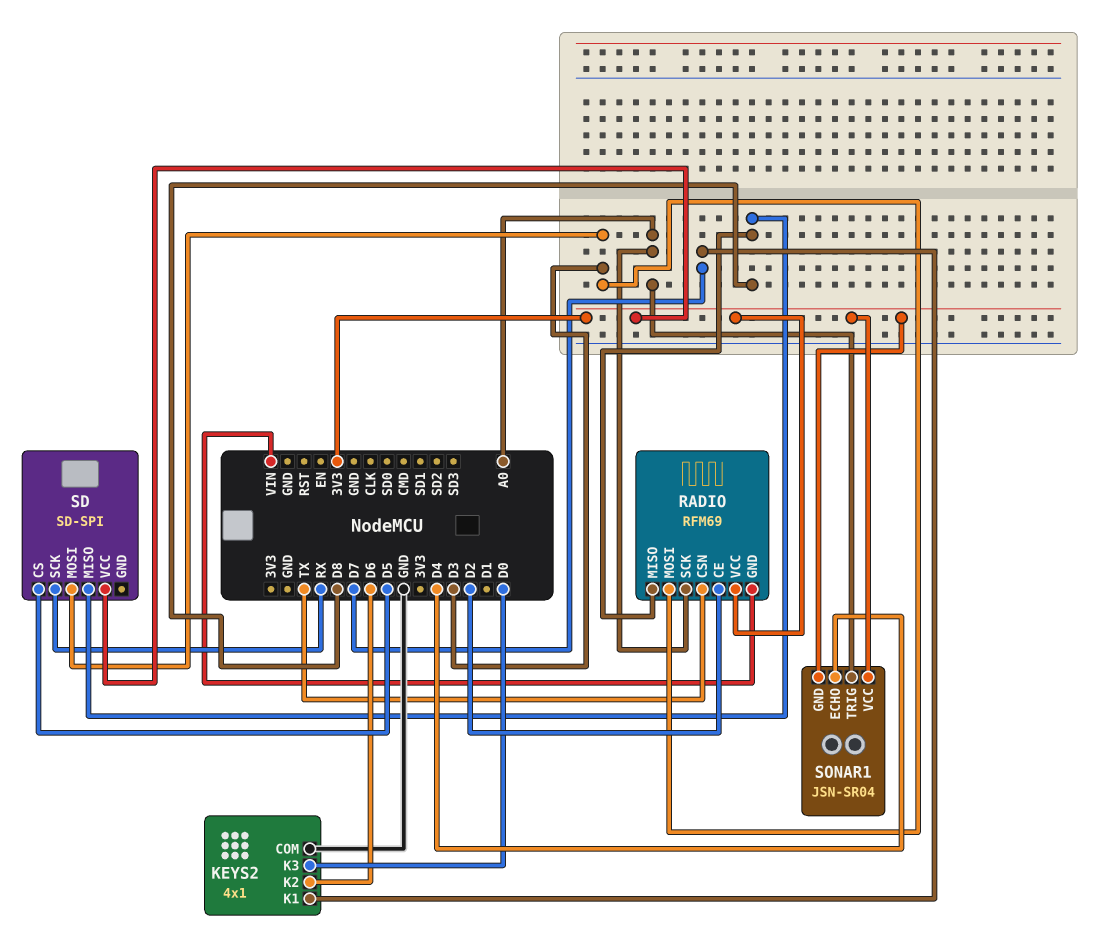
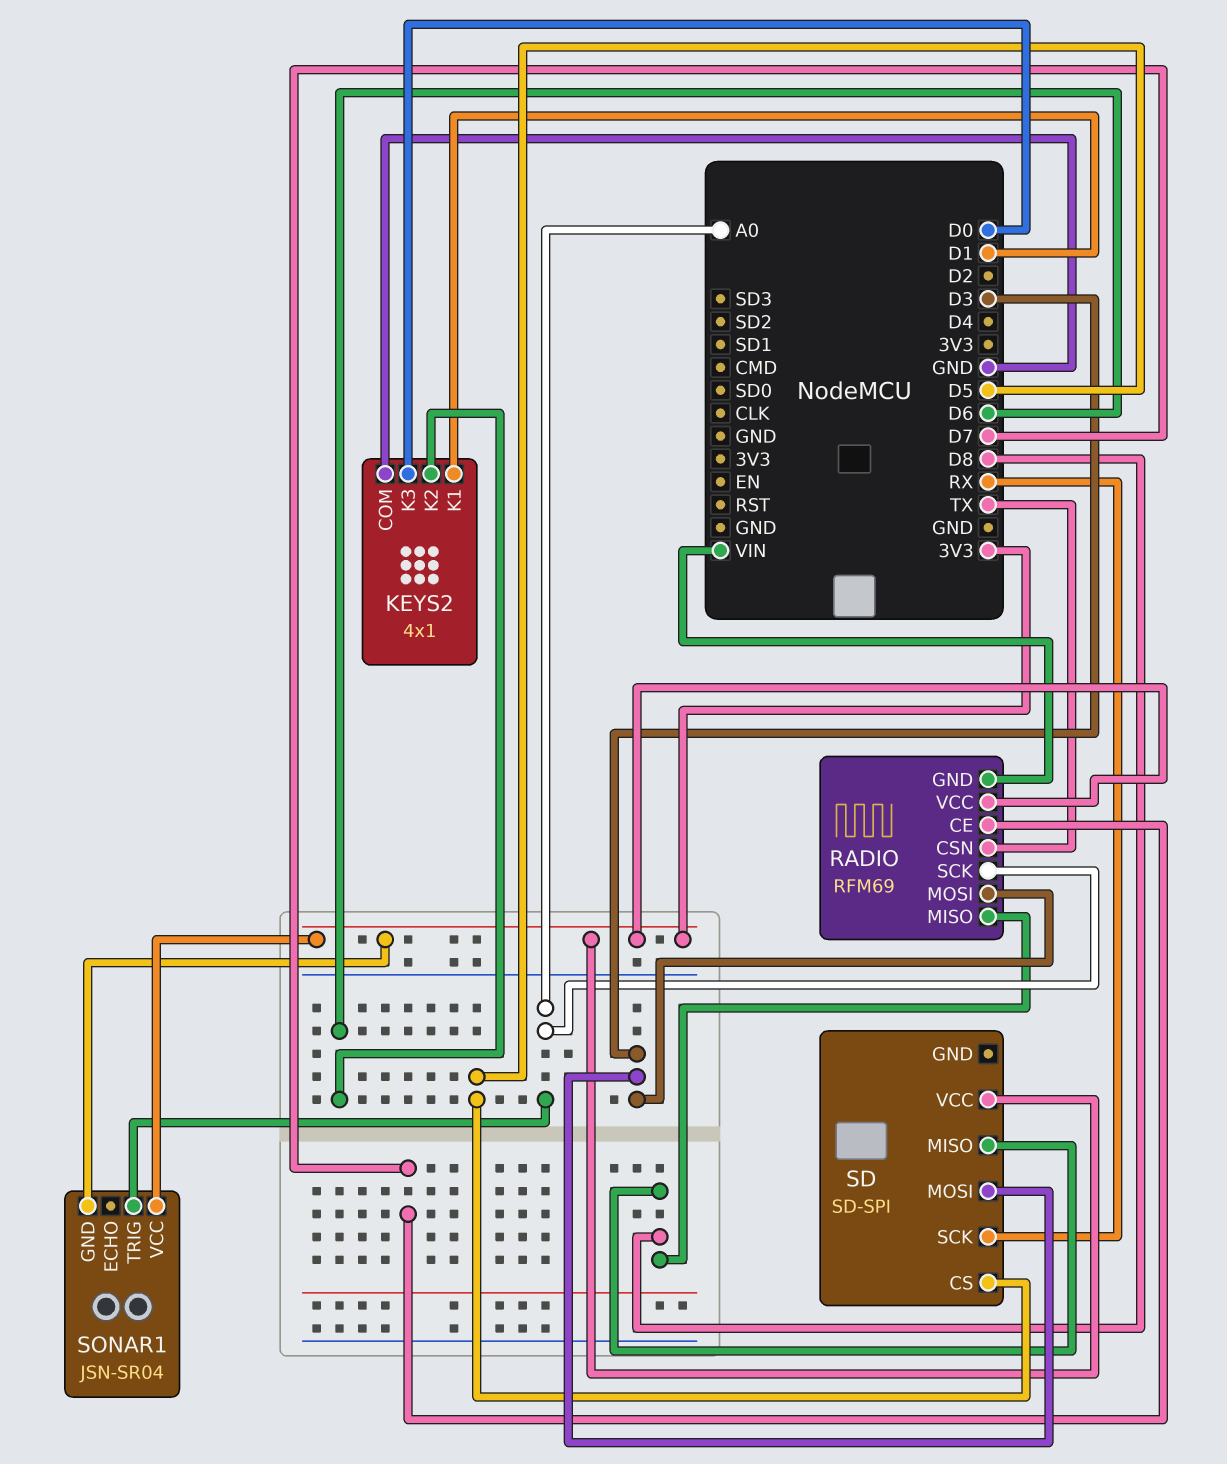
KEYS2 pin K1: D7 -> D1
RADIO pin CE: D2 -> D7
SONAR1 pin ECHO: D4 -> none

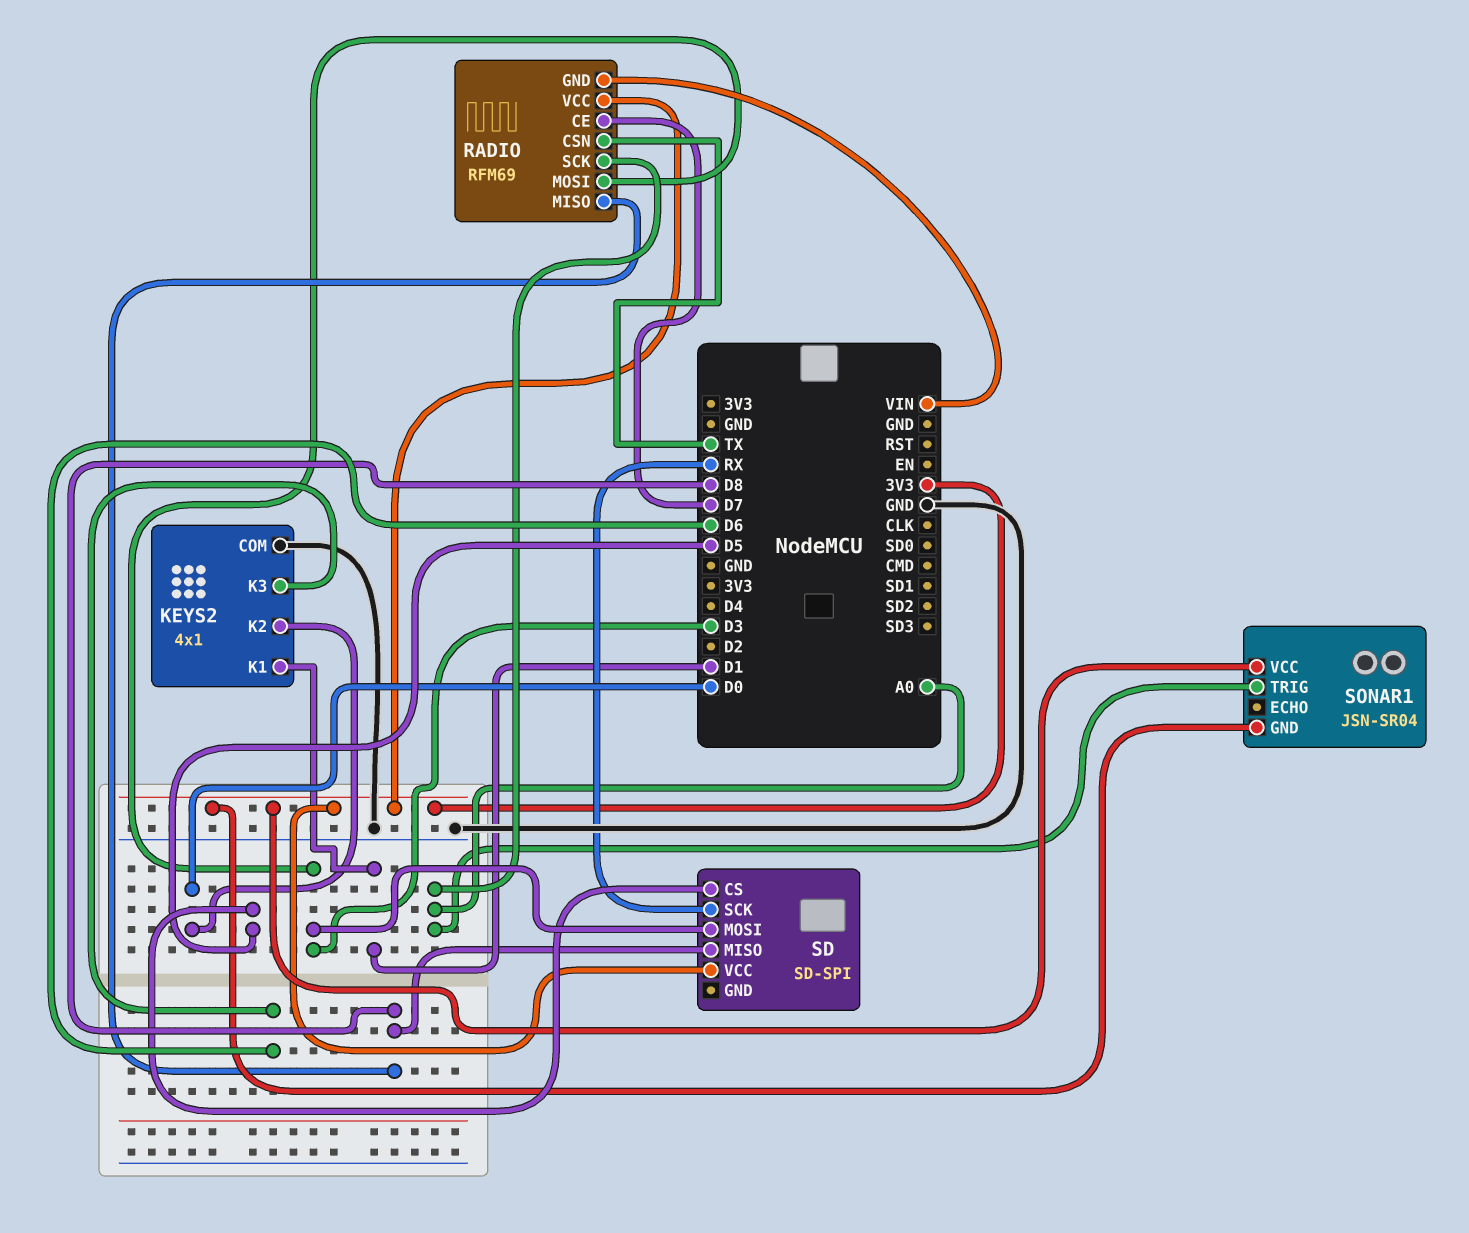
KEYS2 pin K2: D6 -> D0
KEYS2 pin K3: D0 -> D6

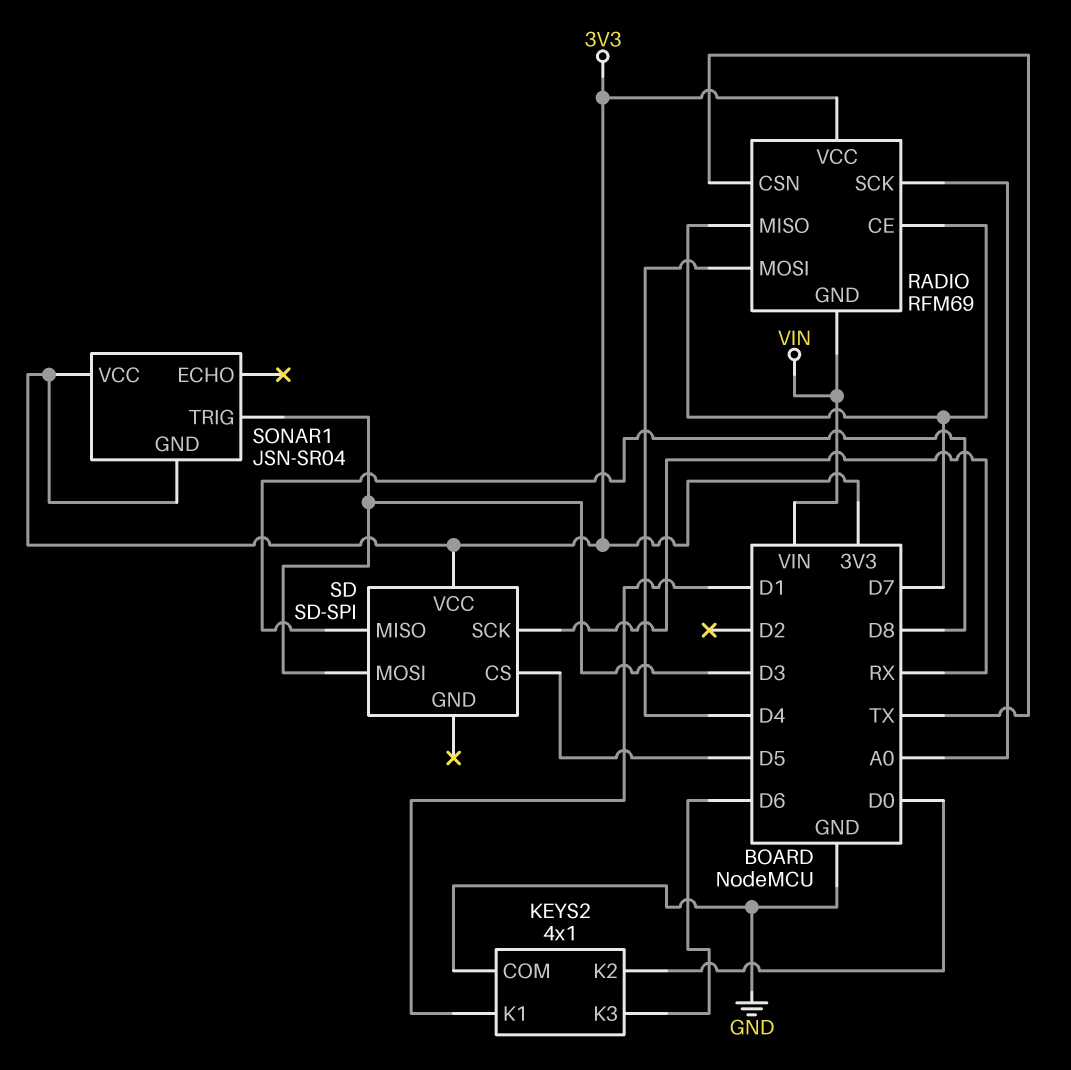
RADIO pin MISO: D8 -> D7
RADIO pin MOSI: D3 -> D4
SONAR1 pin TRIG: A0 -> D3

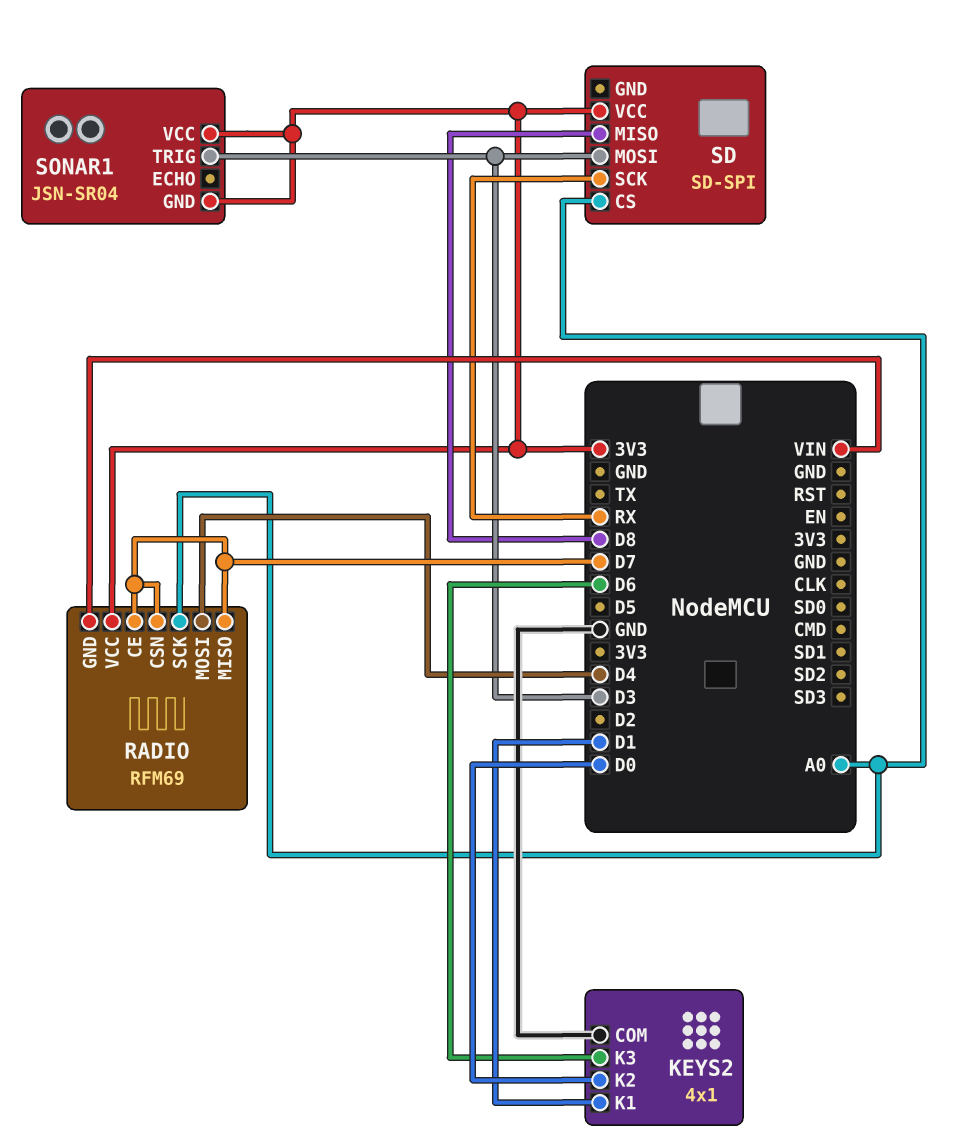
RADIO pin CSN: TX -> D7
SD pin CS: D5 -> A0

